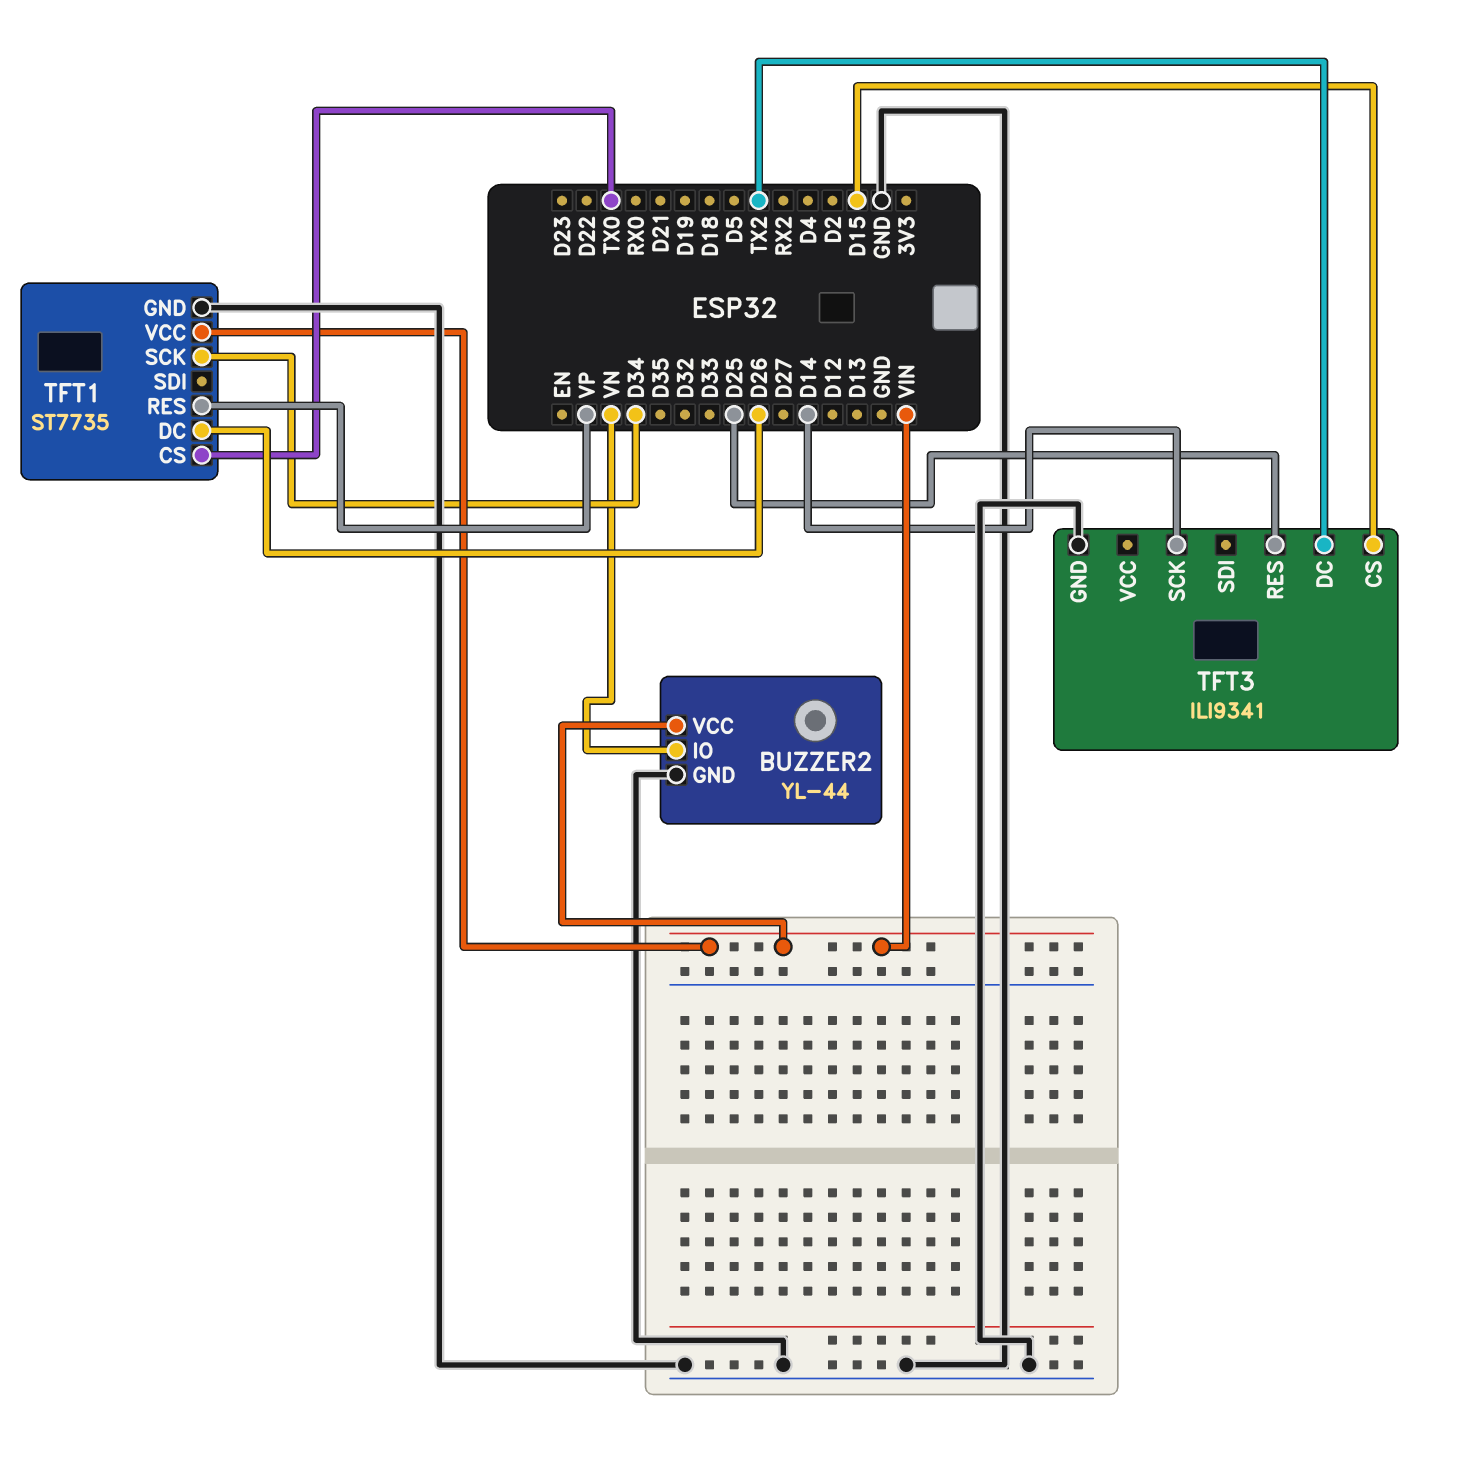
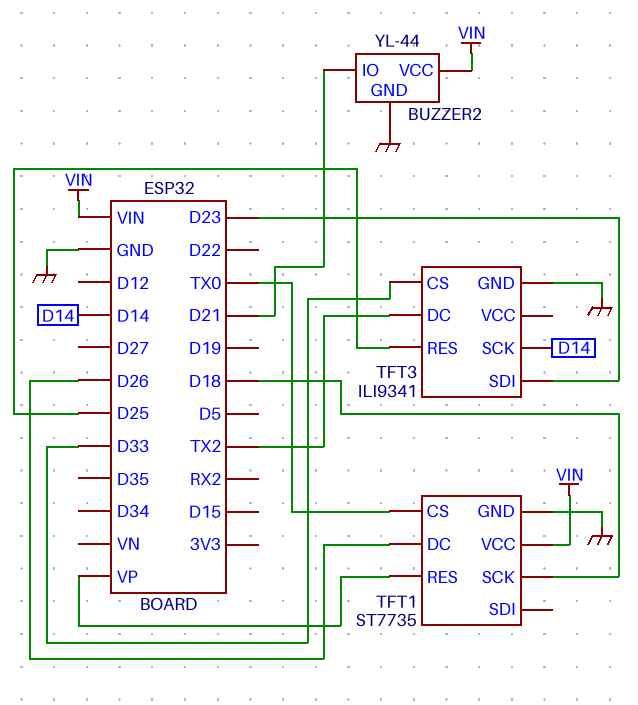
BUZZER2 pin IO: VN -> D21
TFT1 pin SCK: D34 -> D18
TFT3 pin CS: D15 -> D33
TFT3 pin SDI: none -> D23

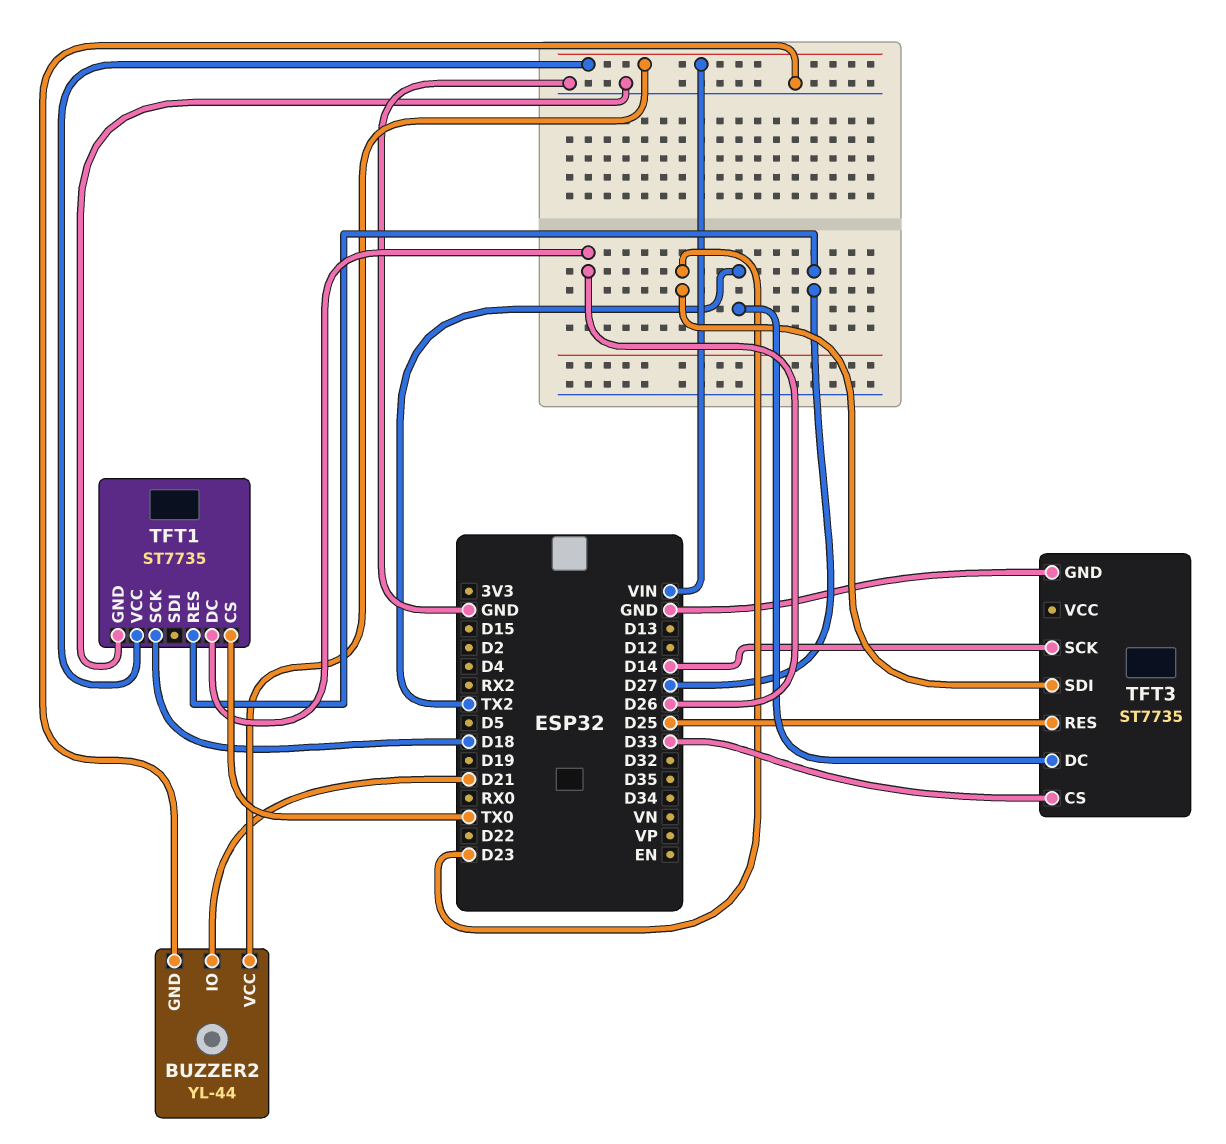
TFT1 pin RES: VP -> D27
TFT3: ILI9341 -> ST7735

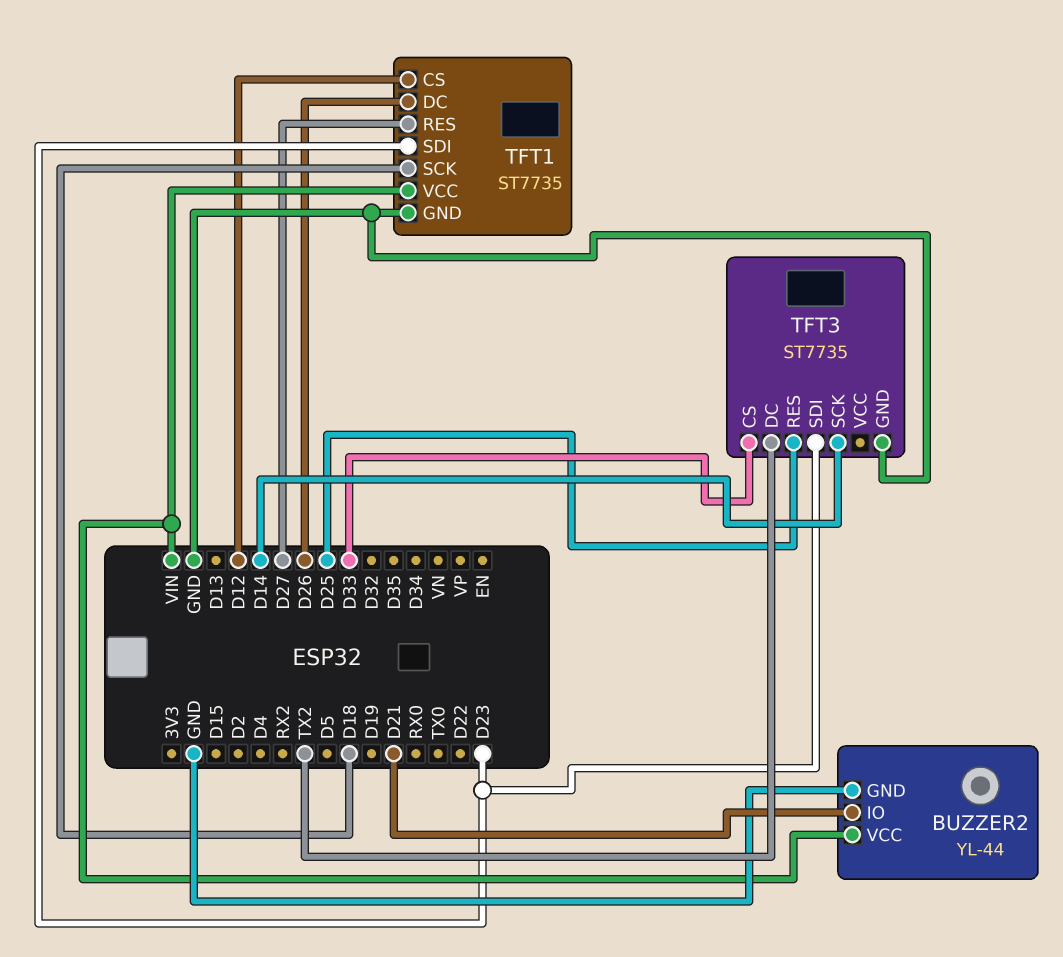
TFT1 pin CS: TX0 -> D12
TFT1 pin SDI: none -> D23

